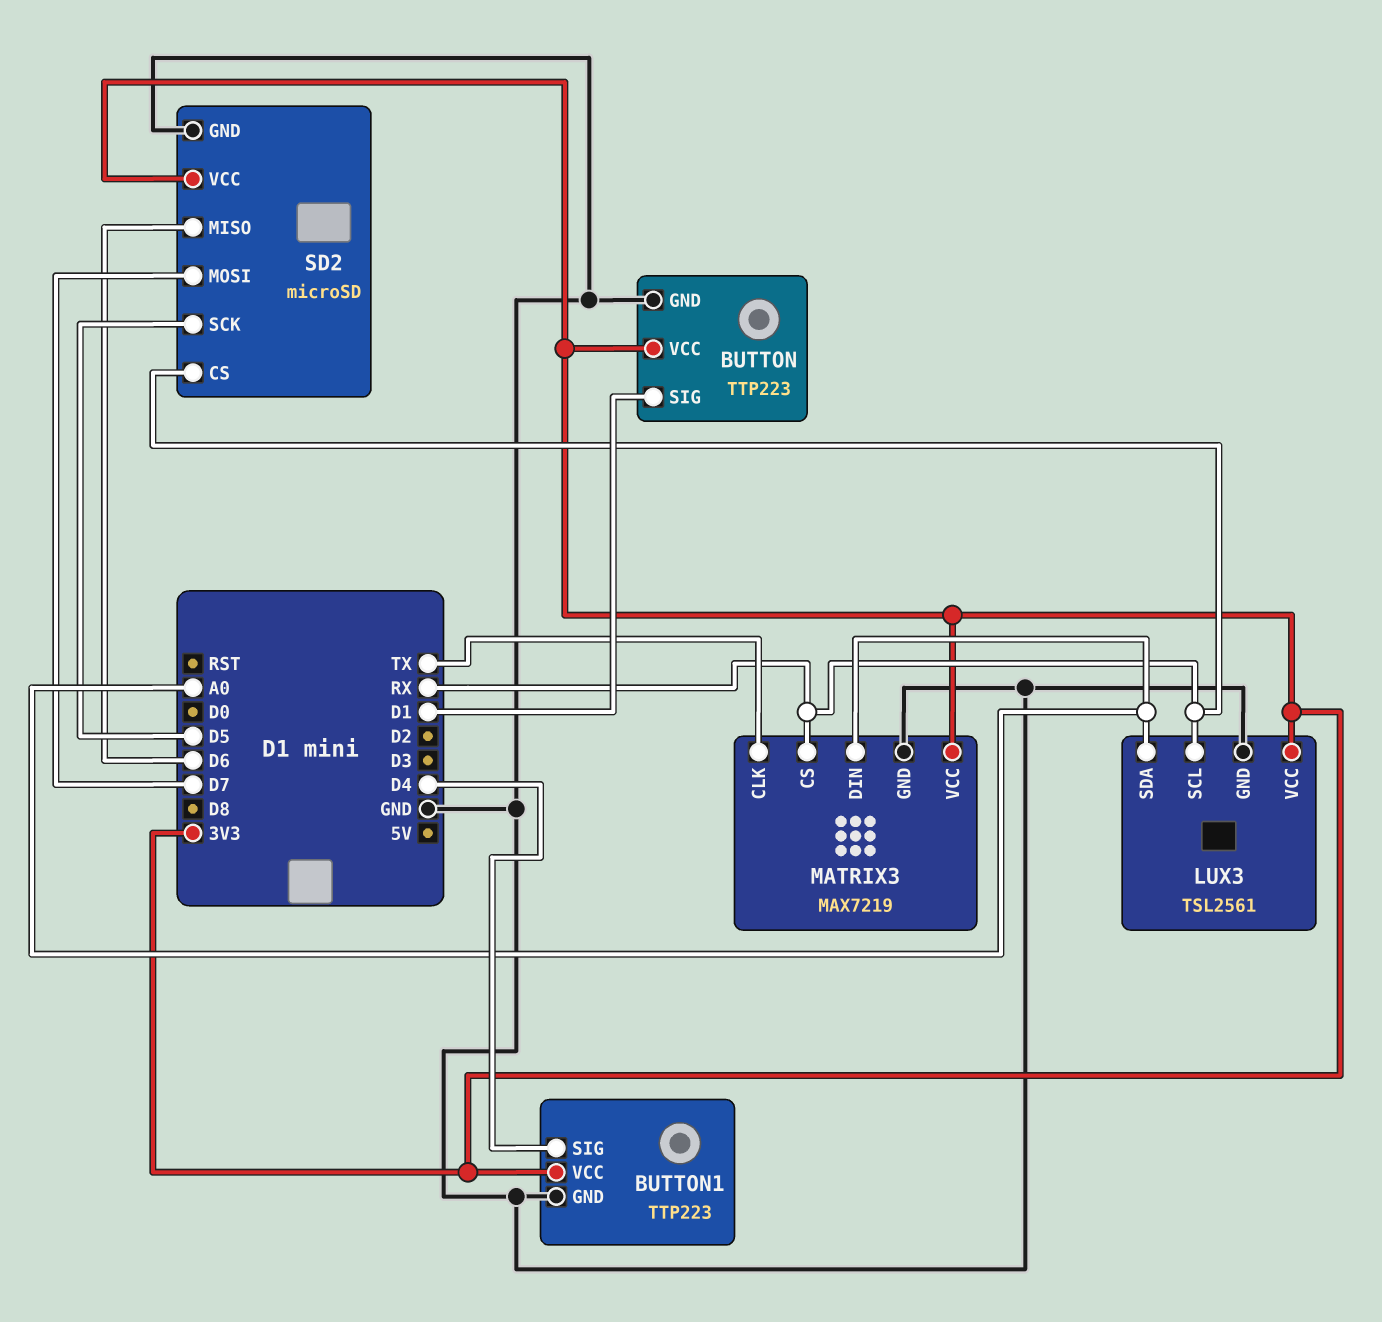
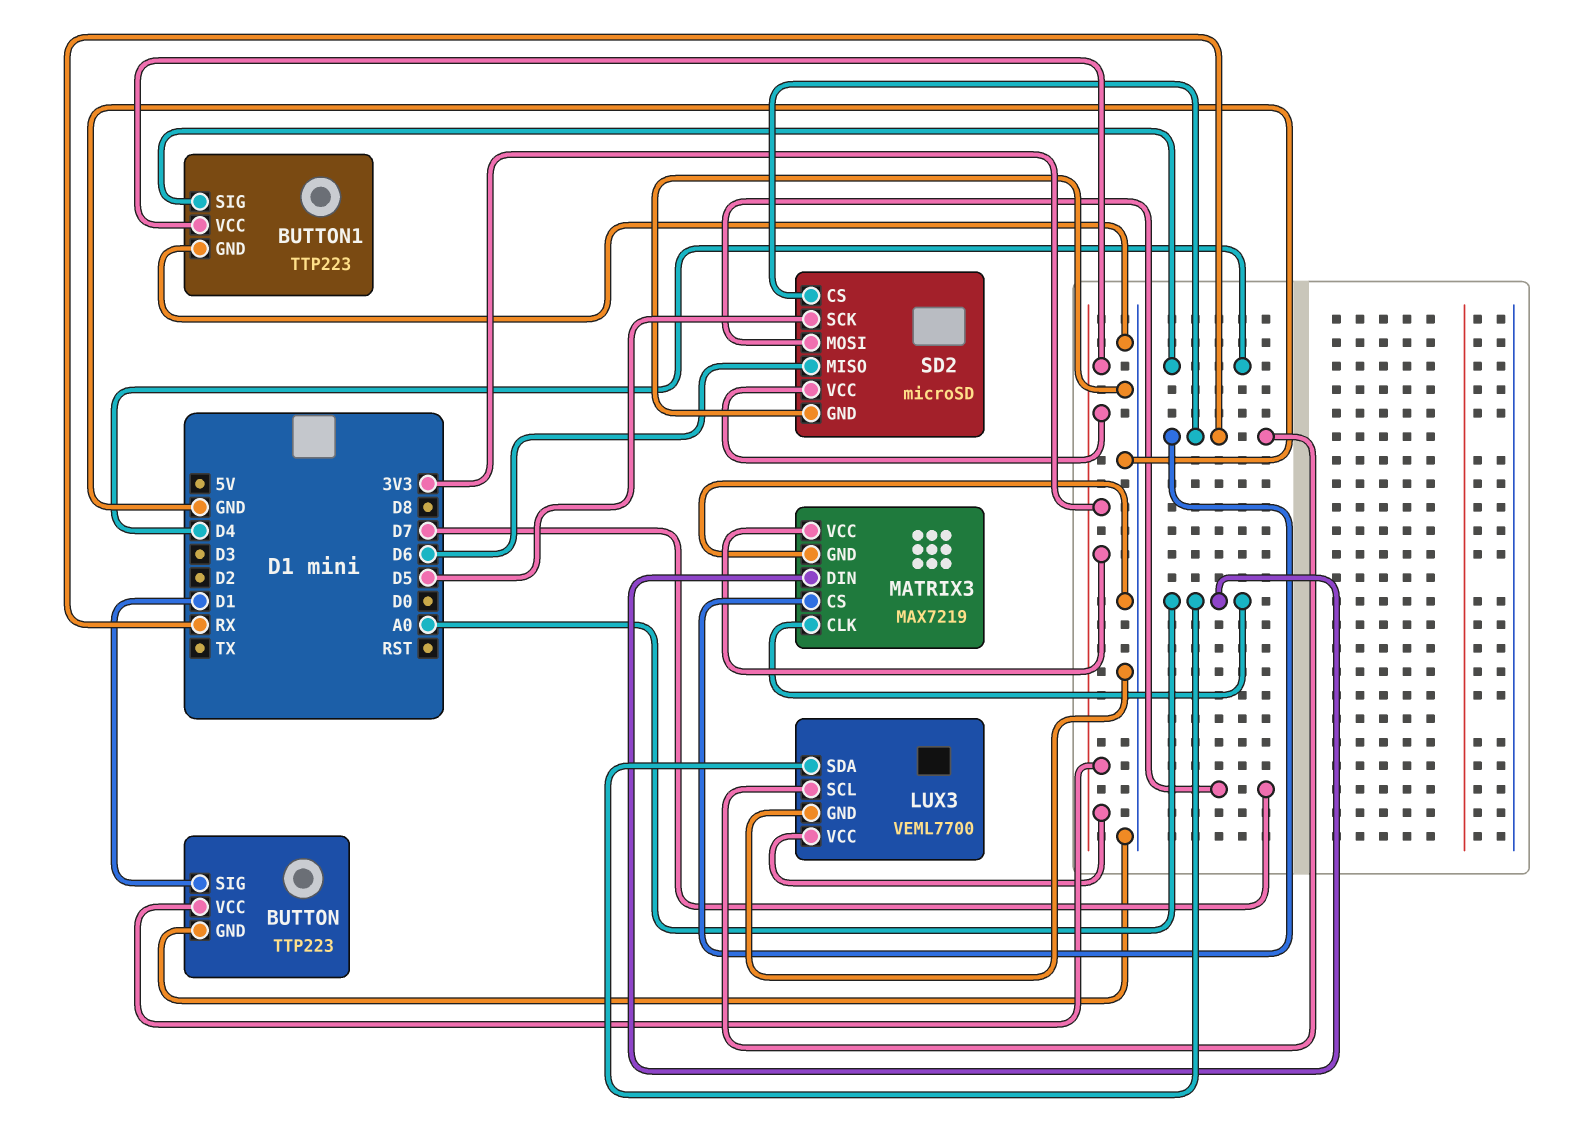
LUX3: TSL2561 -> VEML7700
MATRIX3 pin CLK: TX -> A0

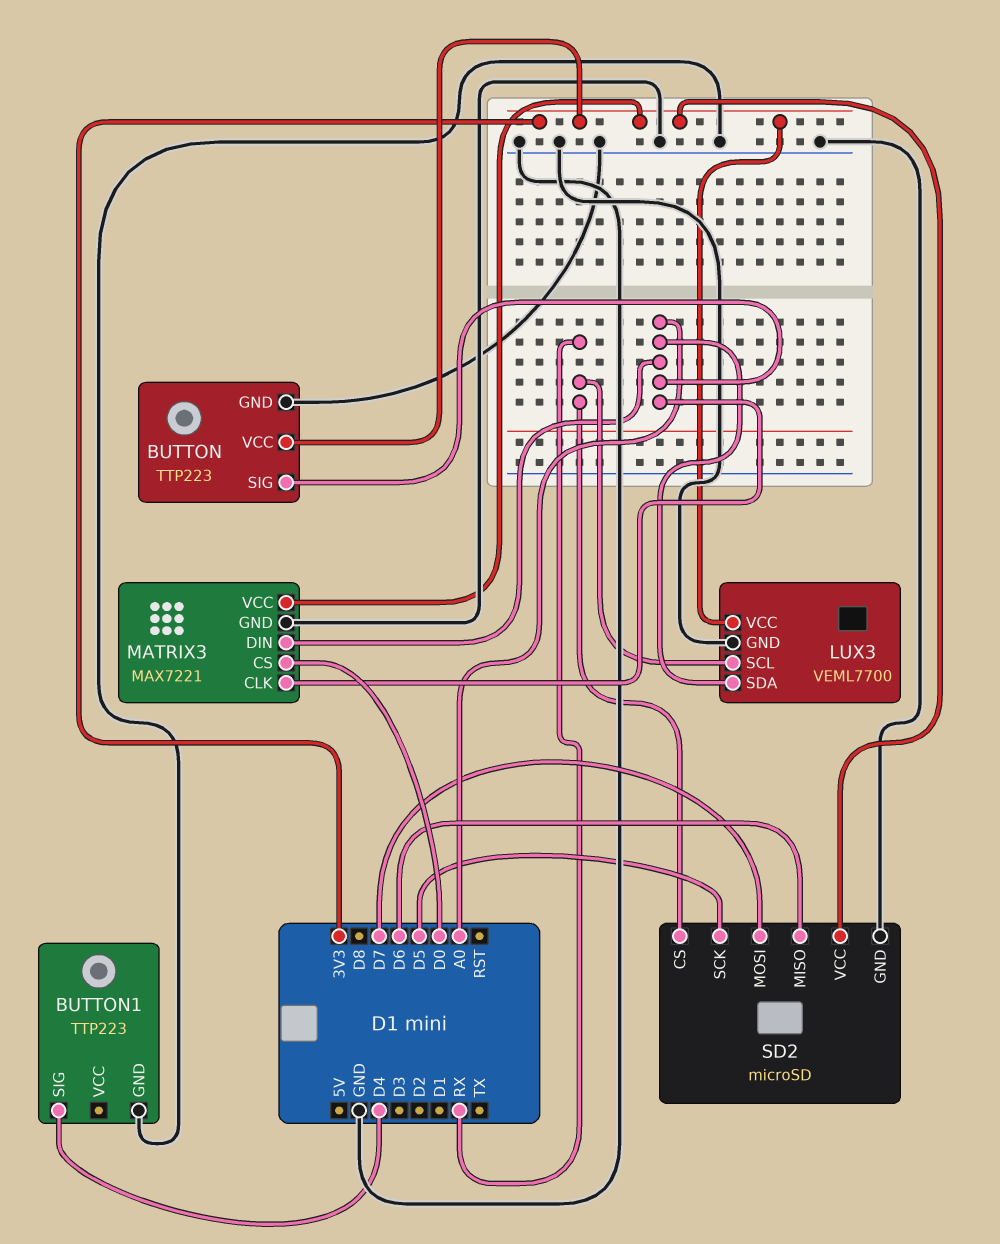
BUTTON pin SIG: D1 -> A0
BUTTON1 pin VCC: 3V3 -> none
MATRIX3: MAX7219 -> MAX7221
MATRIX3 pin CS: RX -> D0

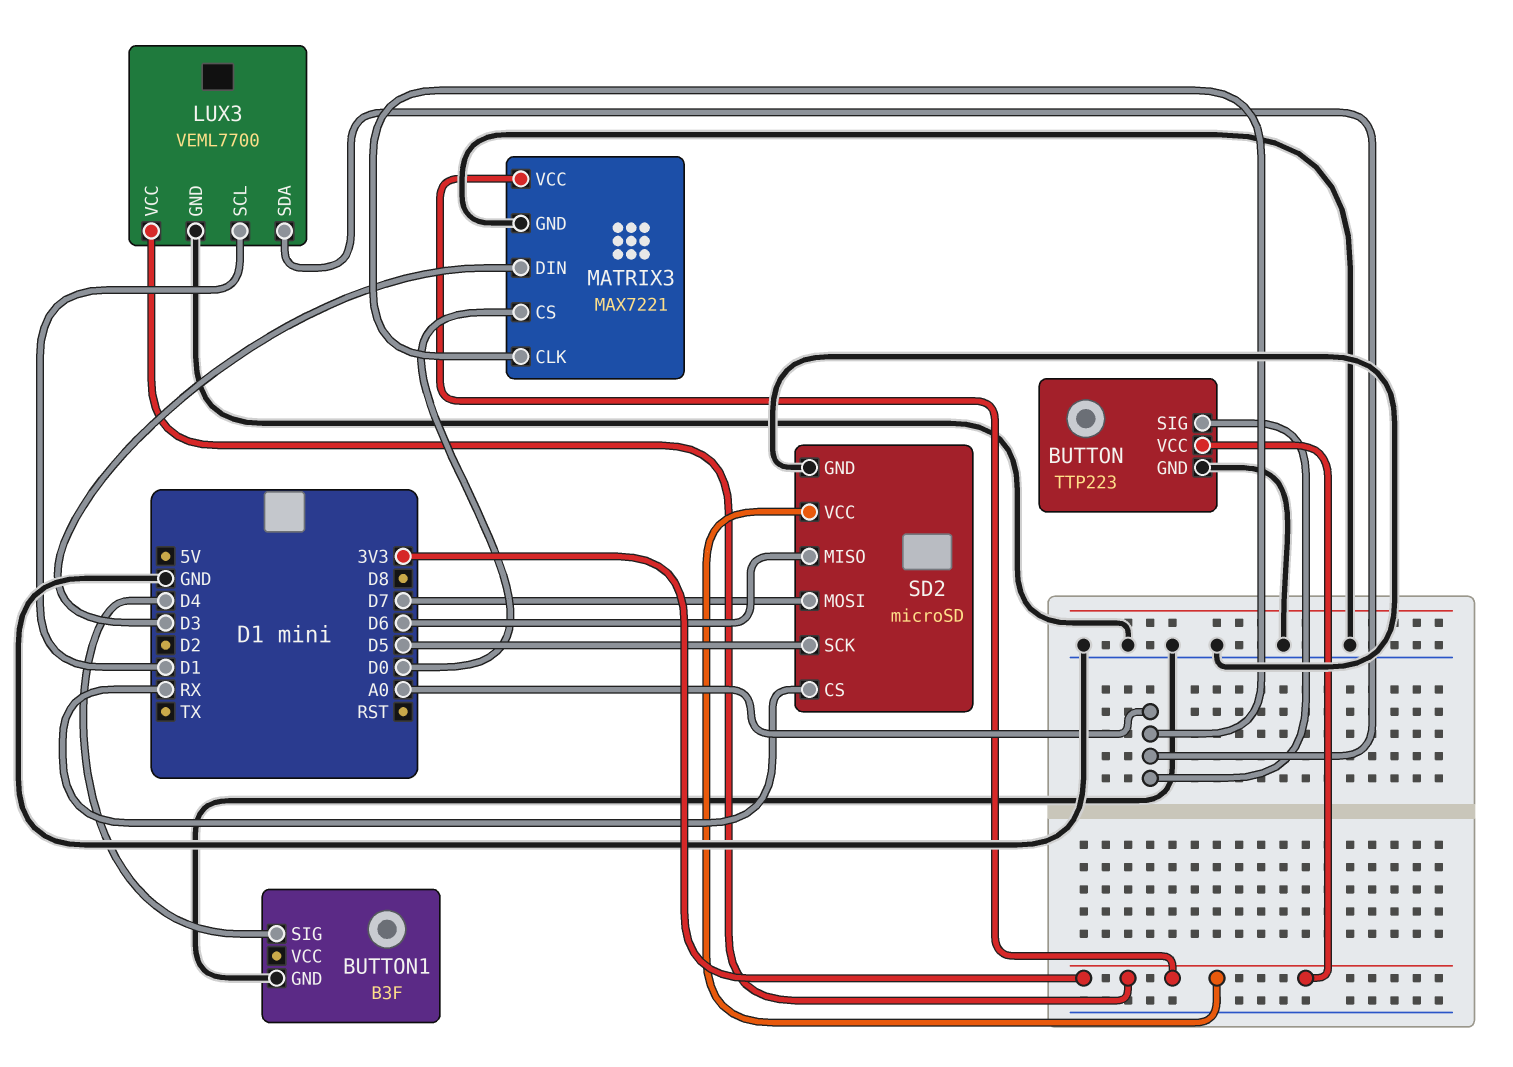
BUTTON1: TTP223 -> B3F
LUX3 pin SCL: RX -> D1
MATRIX3 pin DIN: A0 -> D3

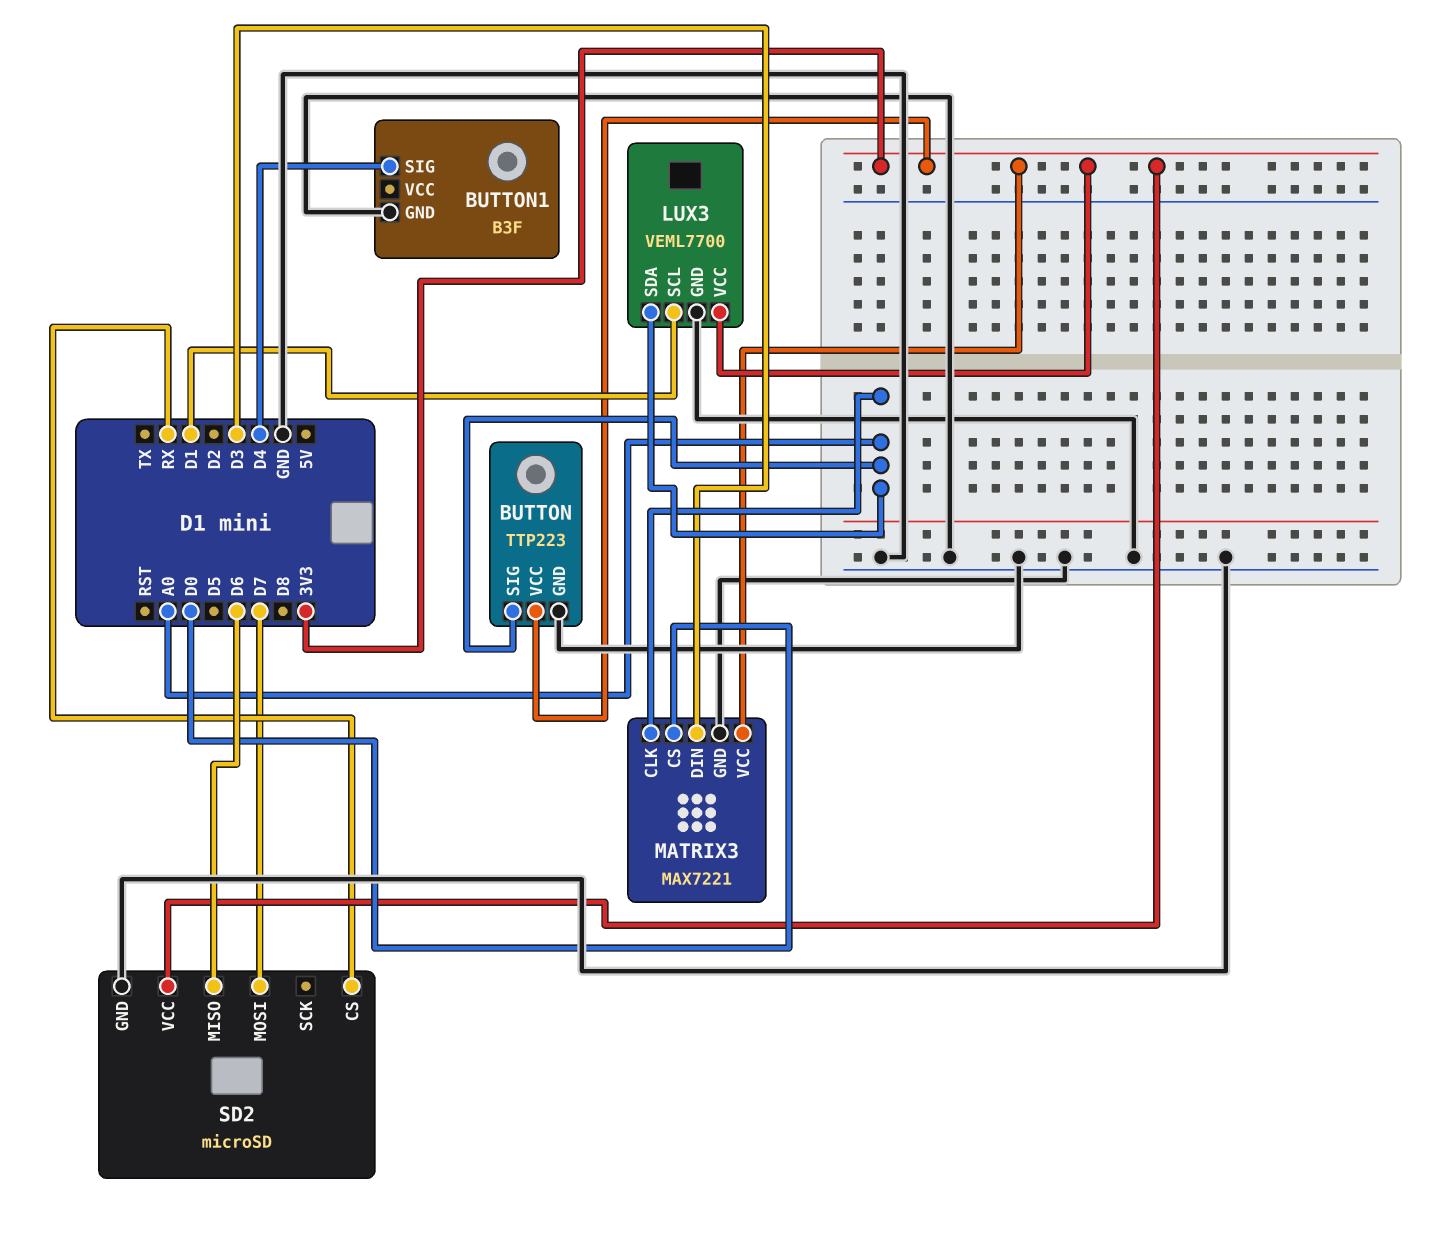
SD2 pin SCK: D5 -> none

